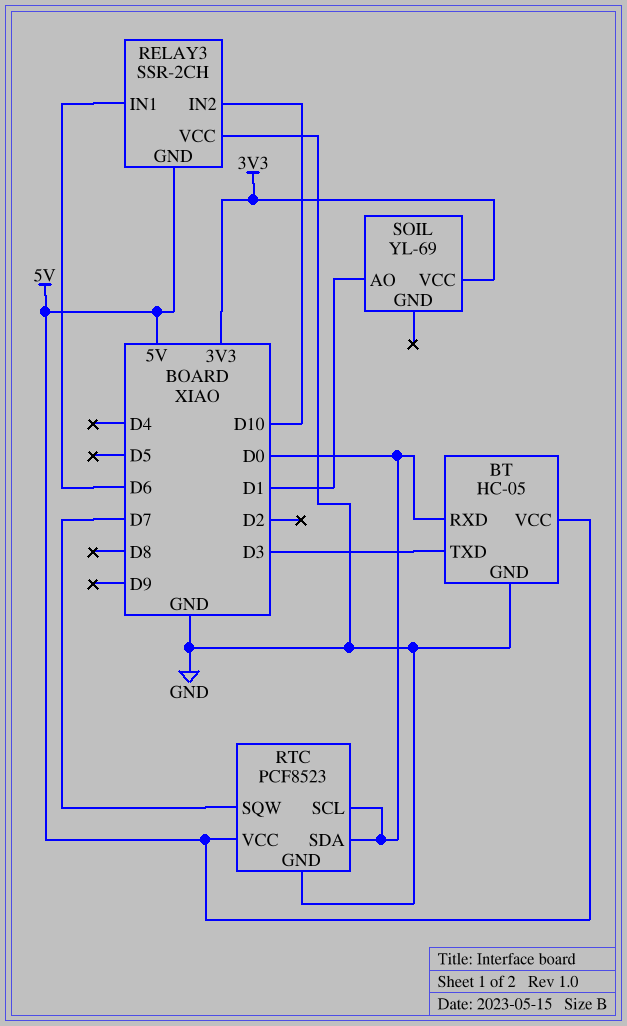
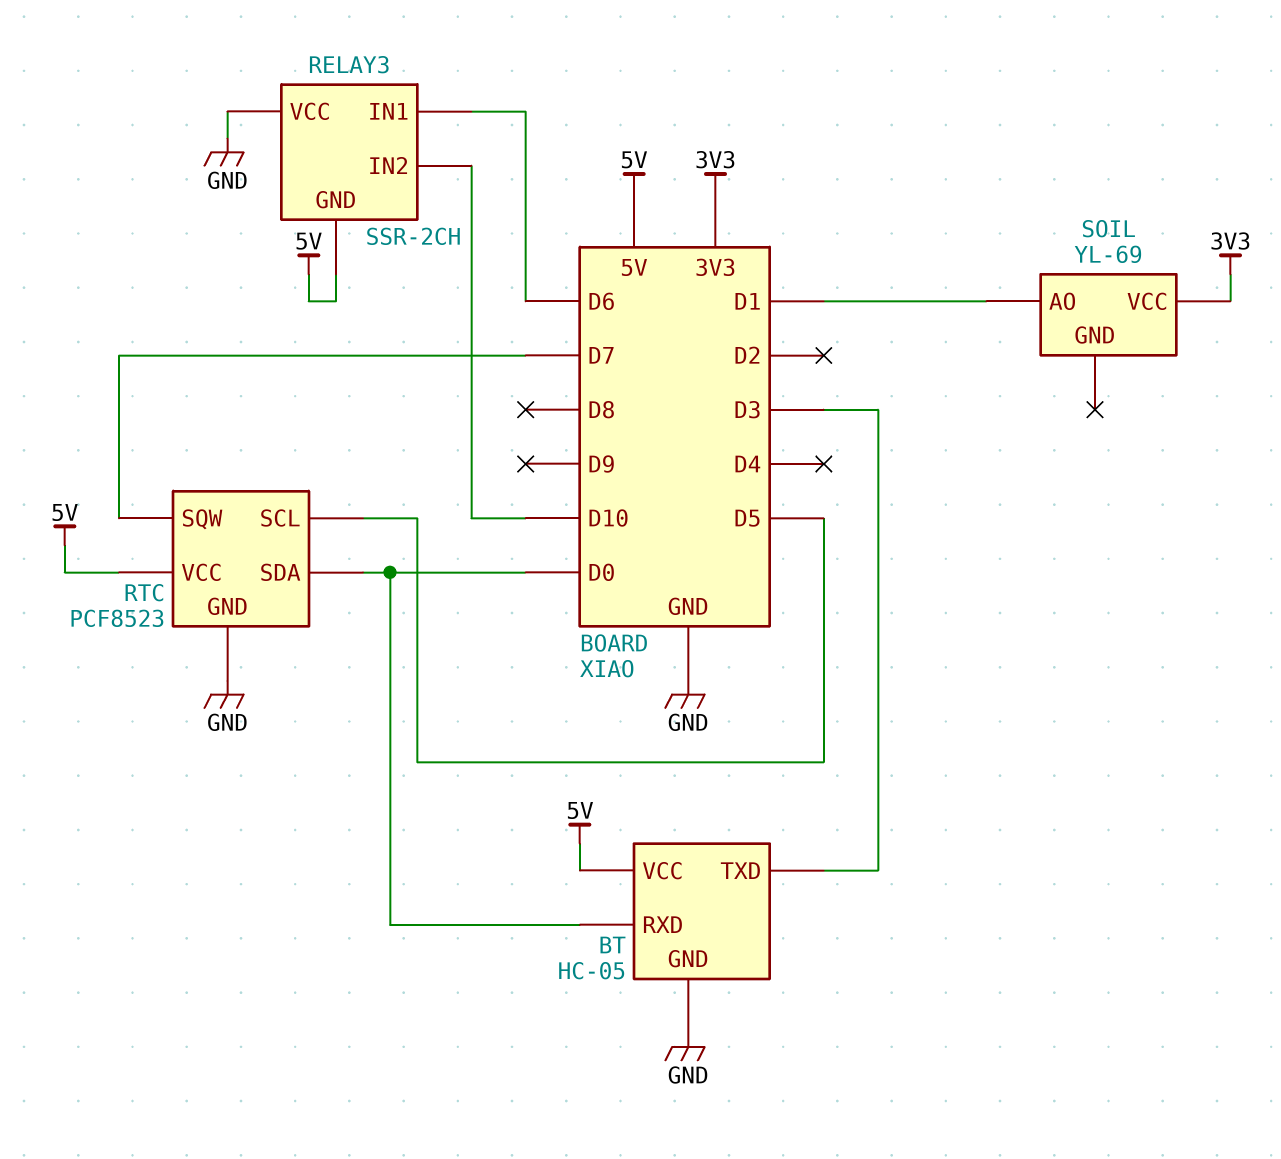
RTC pin SCL: D0 -> D5

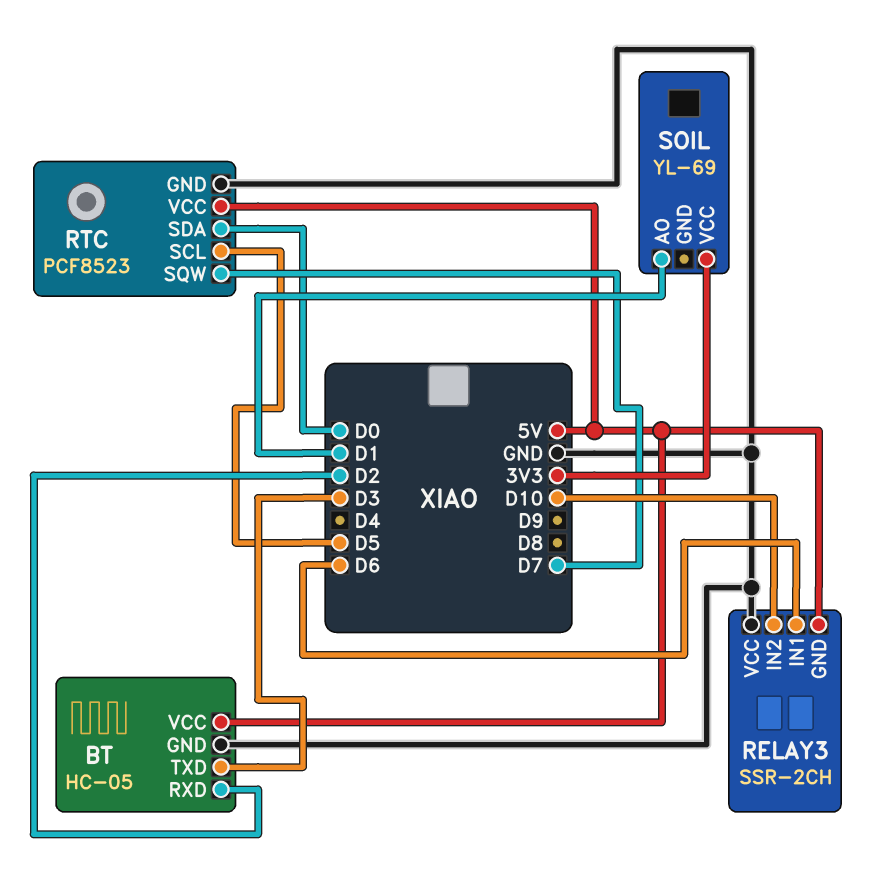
BT pin RXD: D0 -> D2

